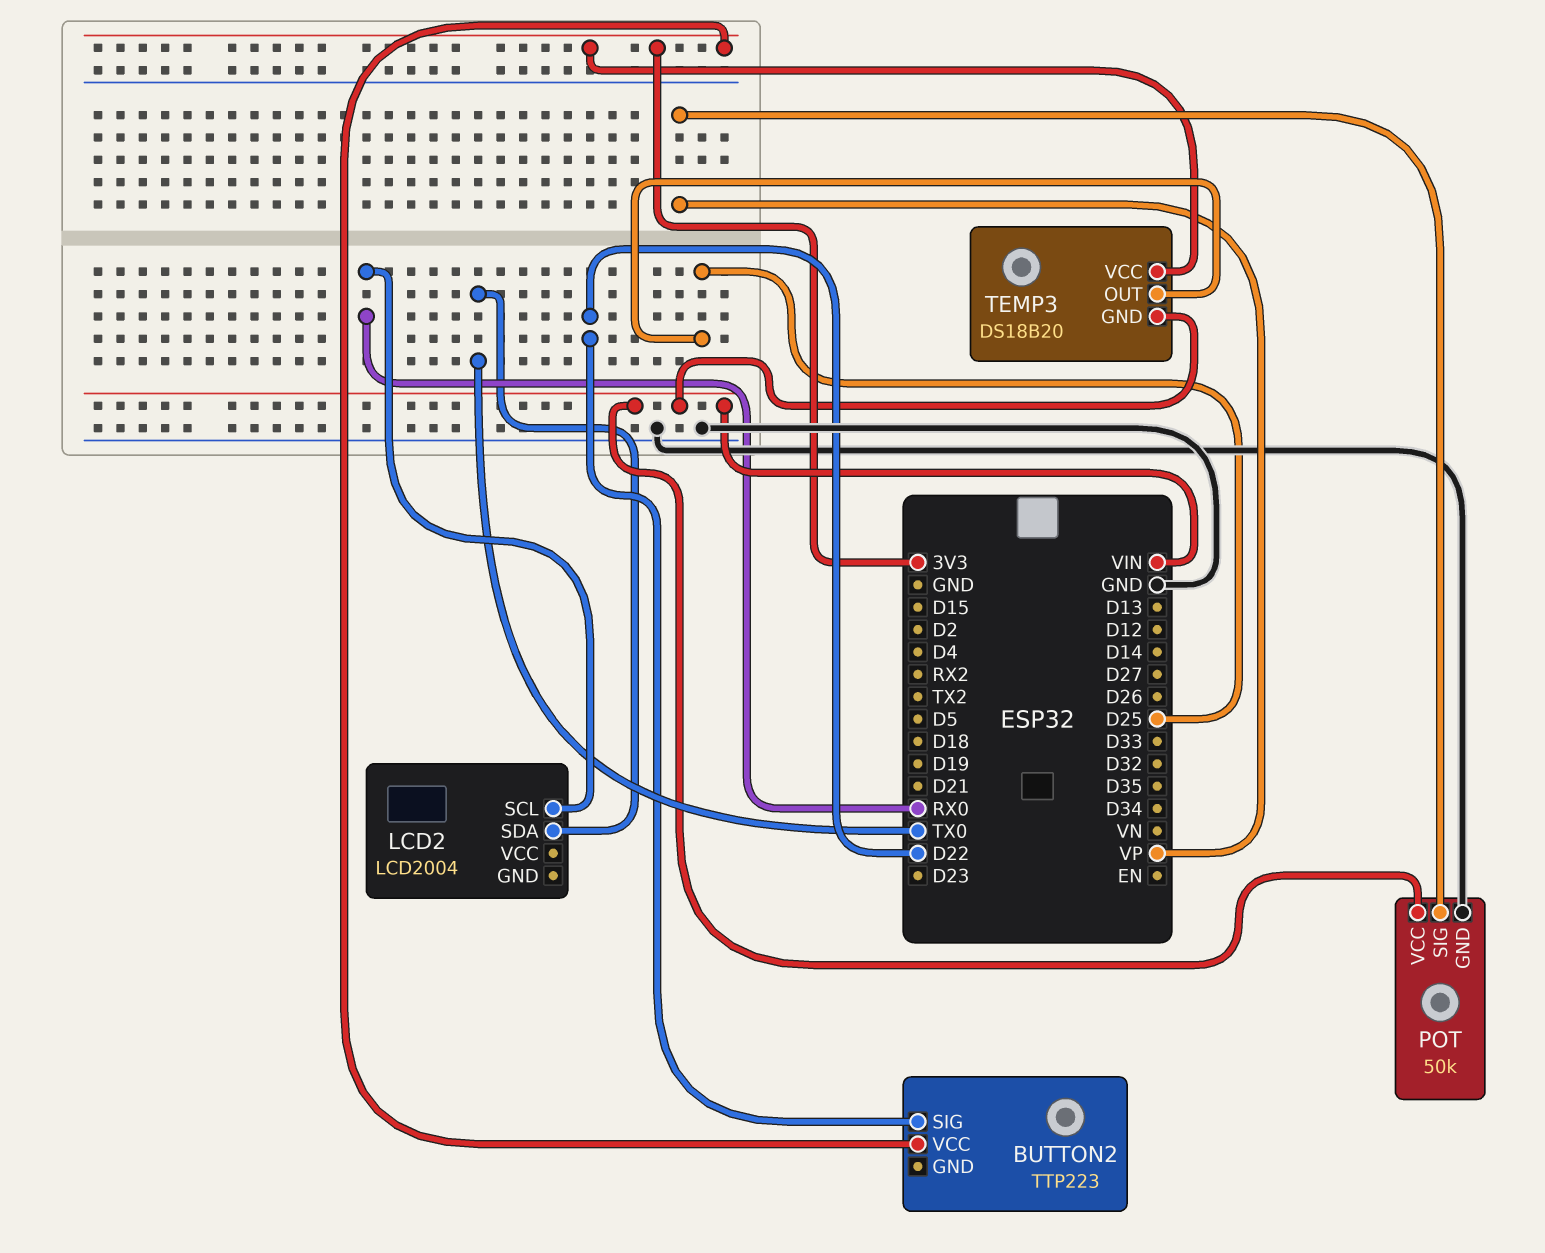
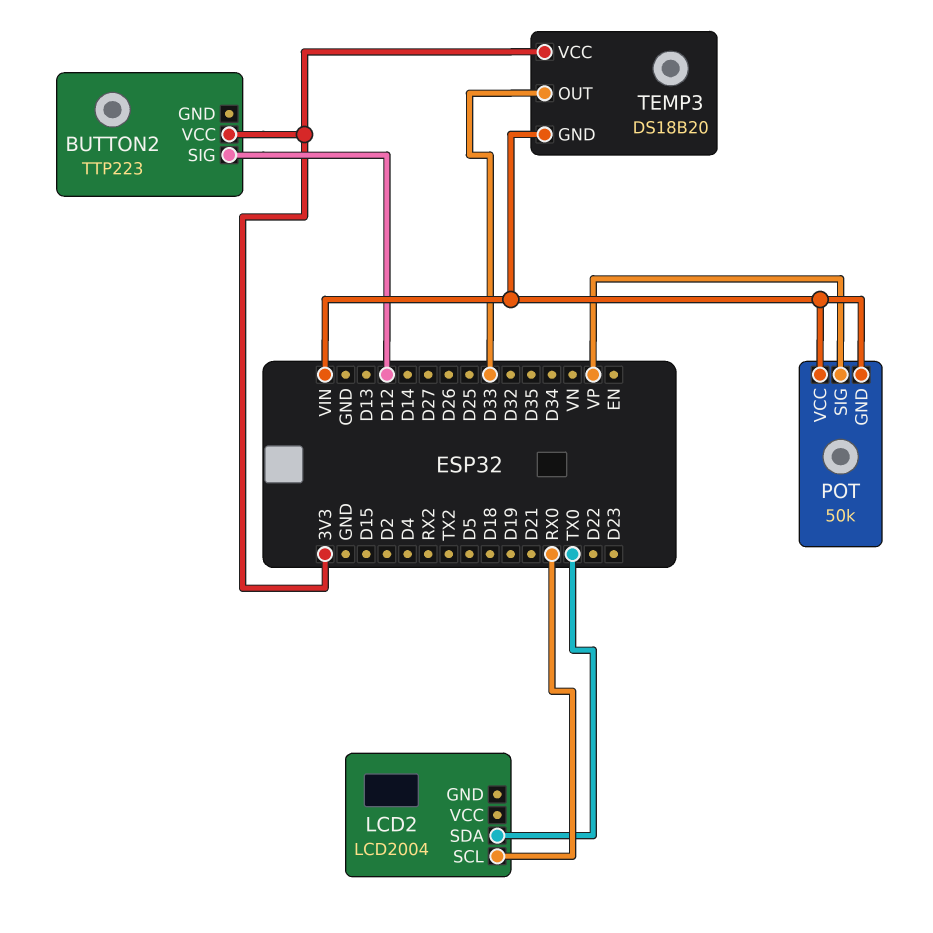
BUTTON2 pin SIG: D22 -> D12
POT pin GND: GND -> VIN
TEMP3 pin OUT: D25 -> D33

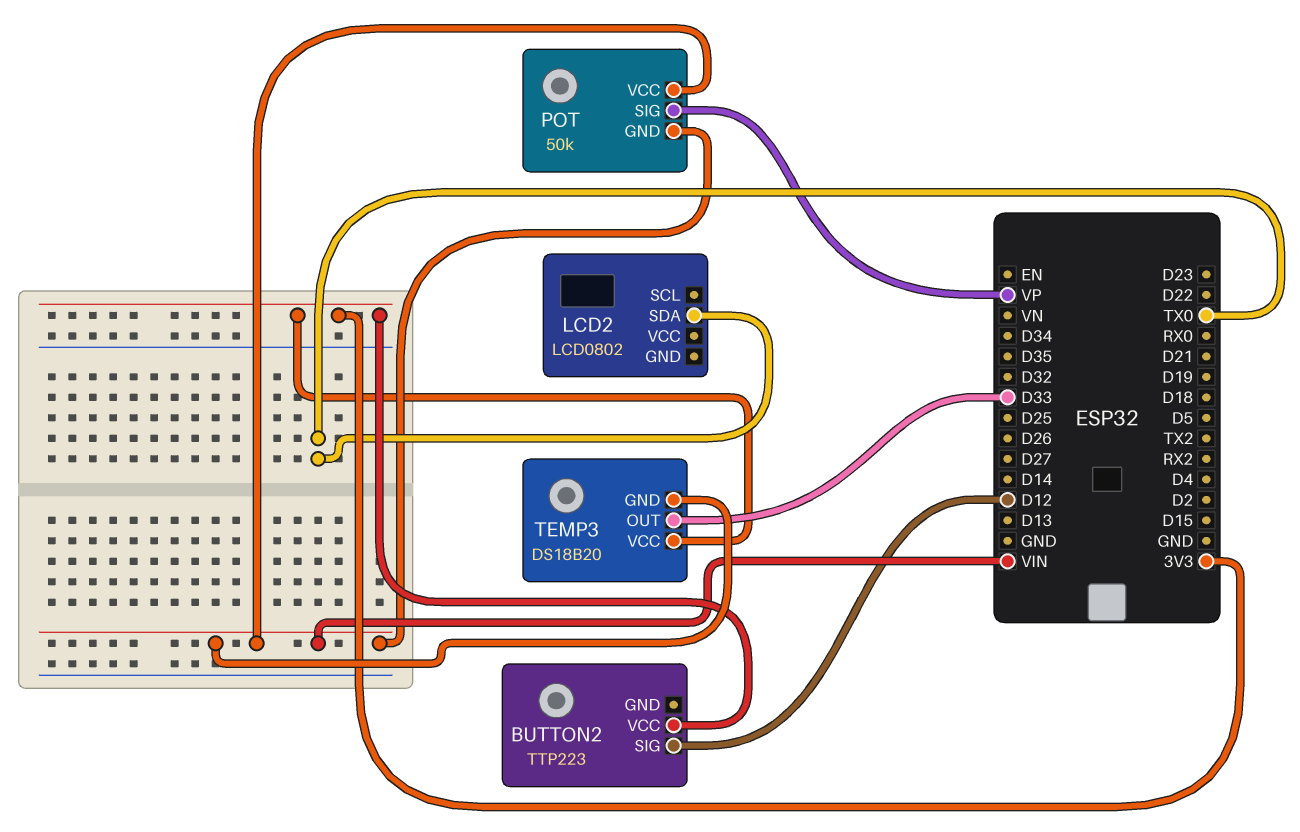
LCD2: LCD2004 -> LCD0802
LCD2 pin SCL: RX0 -> none

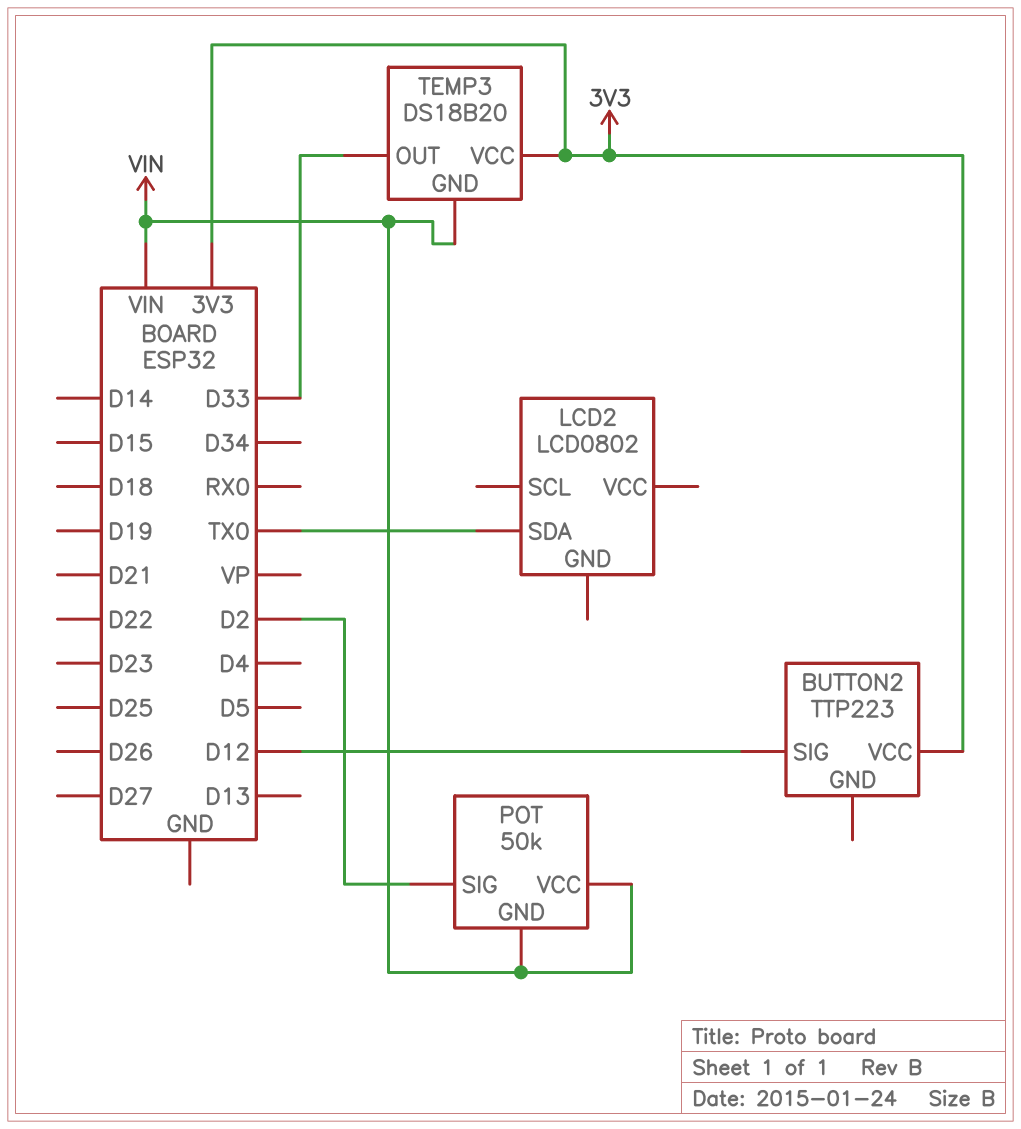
POT pin SIG: VP -> D2

